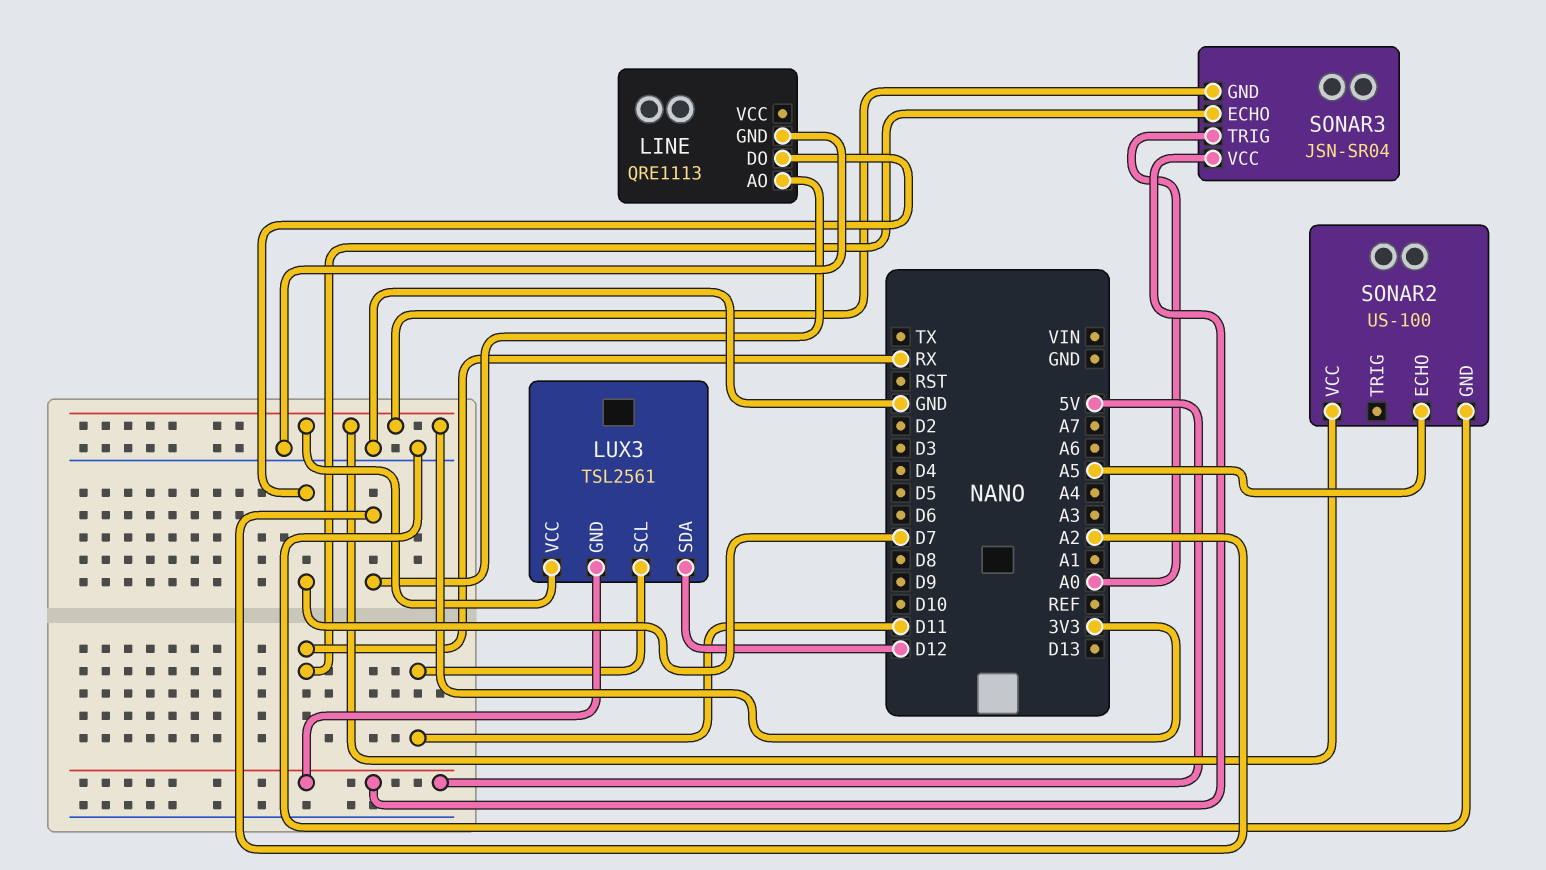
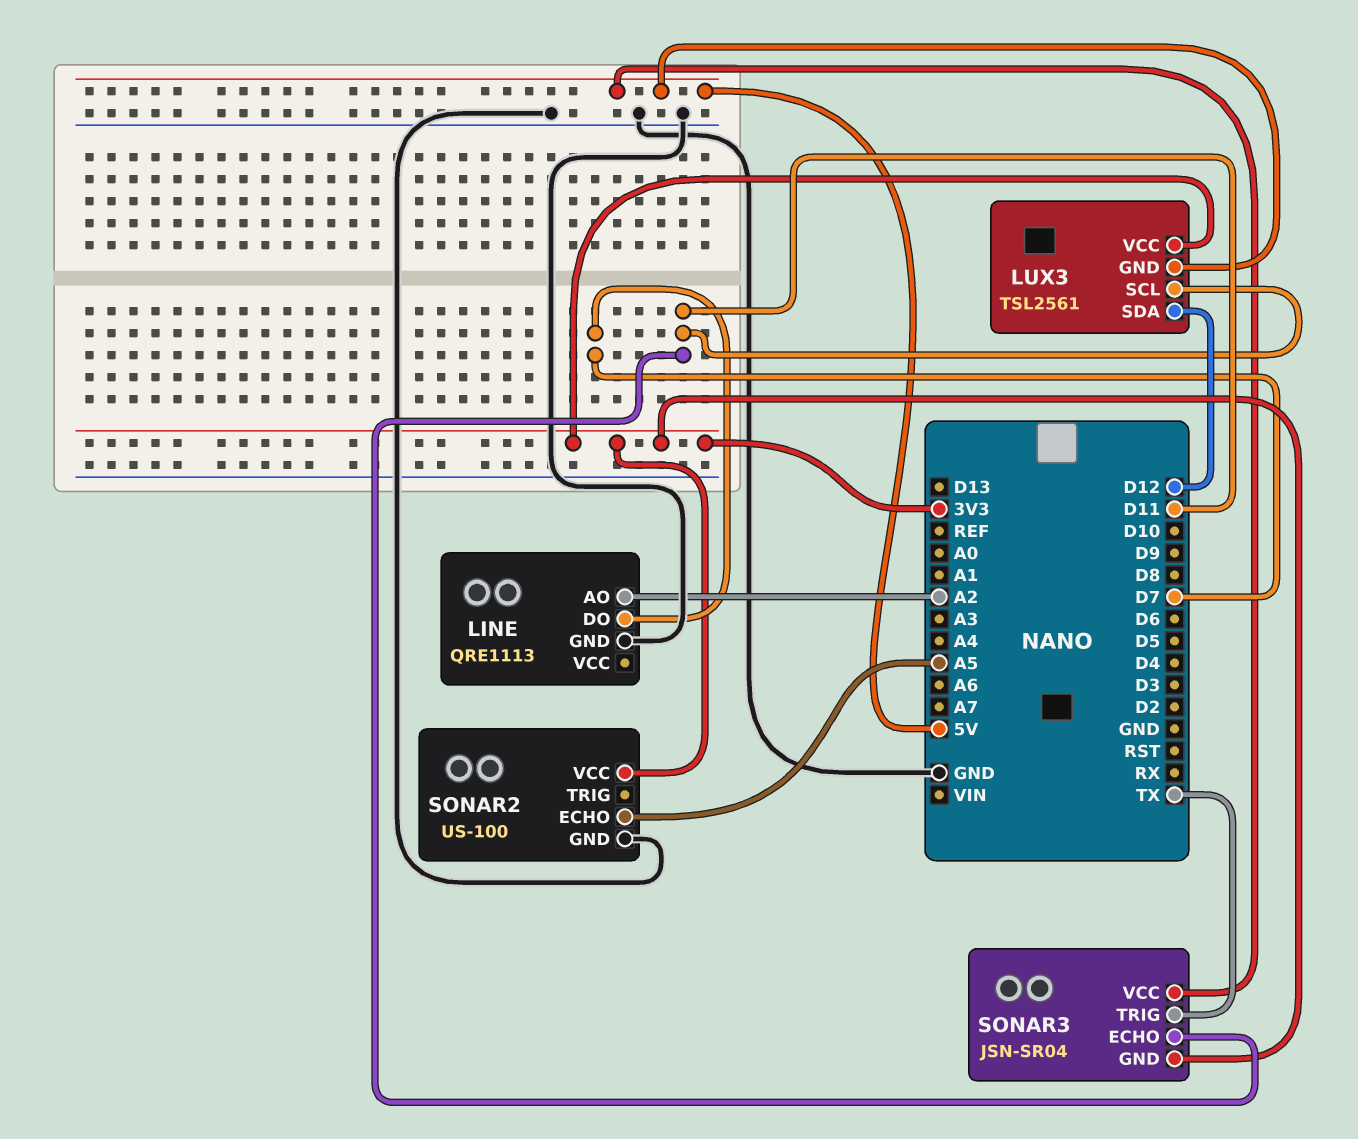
SONAR3 pin ECHO: RX -> D11
SONAR3 pin TRIG: A0 -> TX

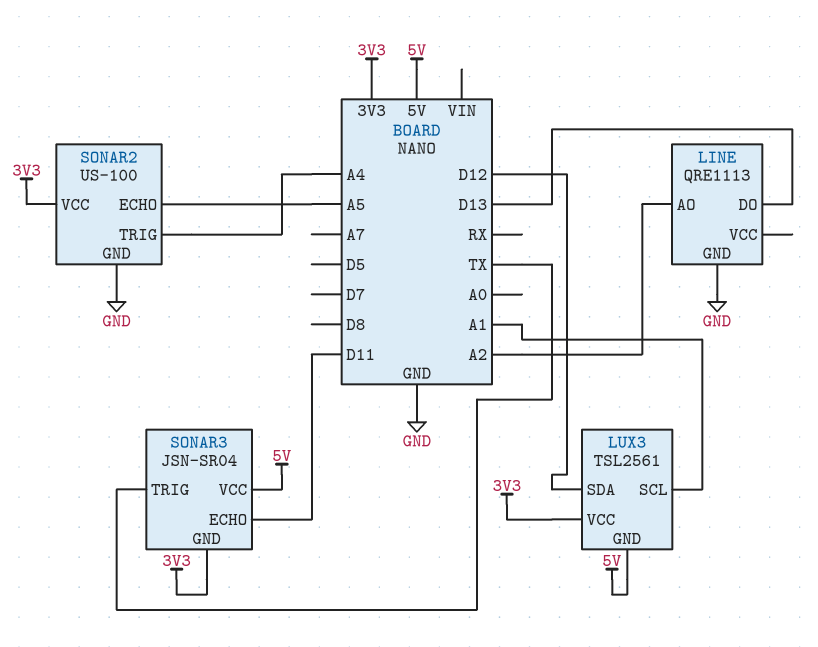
LINE pin DO: D7 -> D13
LUX3 pin SCL: D11 -> A1
SONAR2 pin TRIG: none -> A4

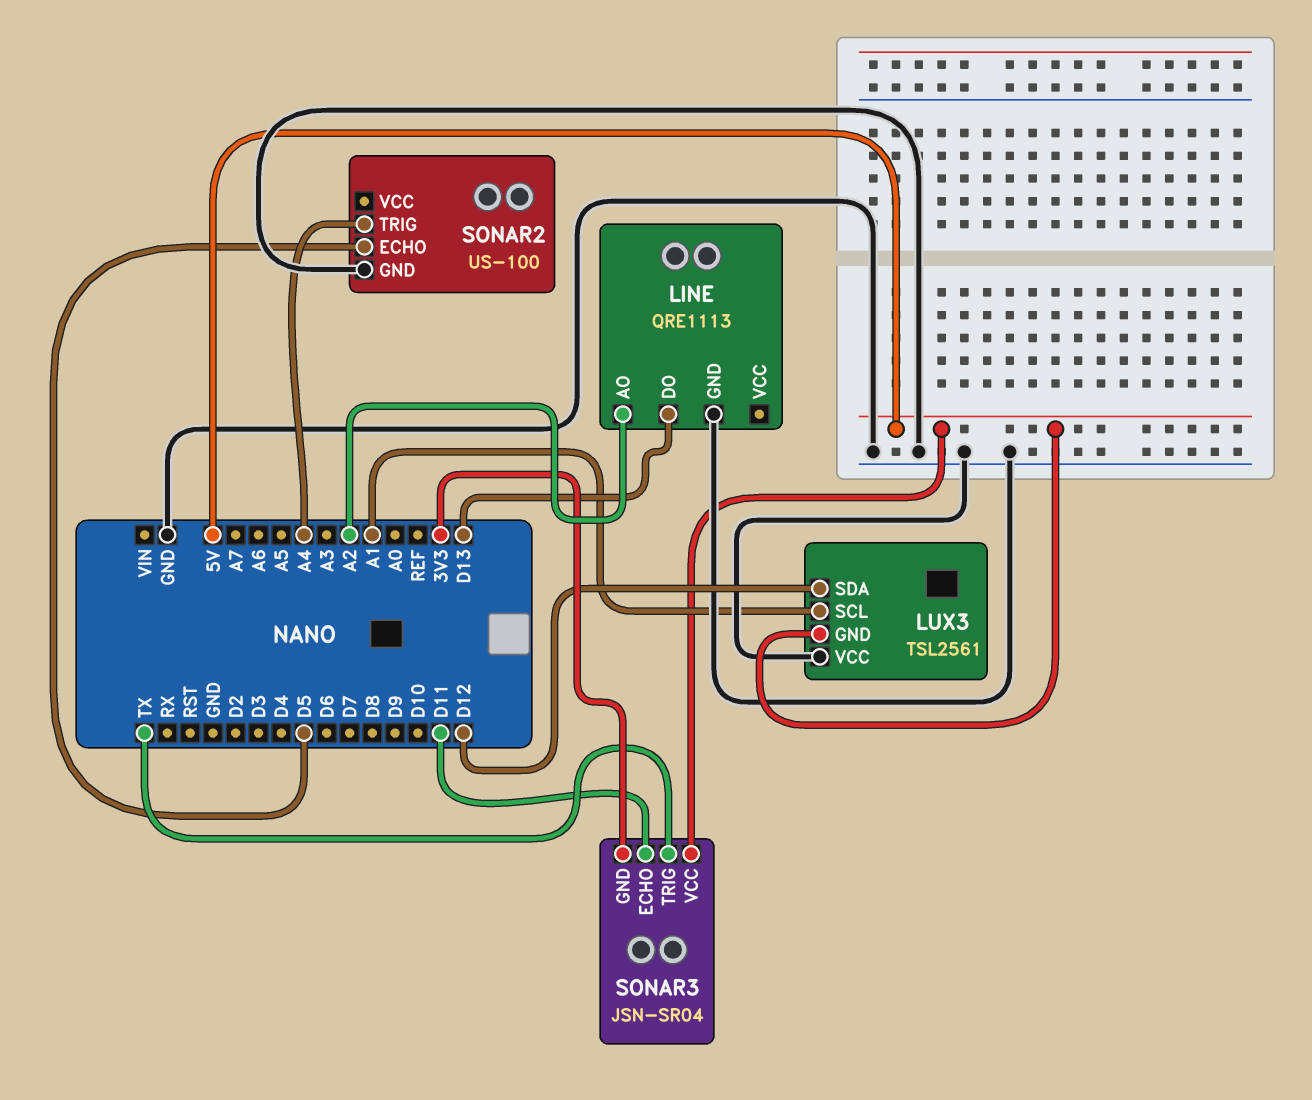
LUX3 pin VCC: 3V3 -> GND
SONAR2 pin ECHO: A5 -> D5
SONAR2 pin VCC: 3V3 -> none

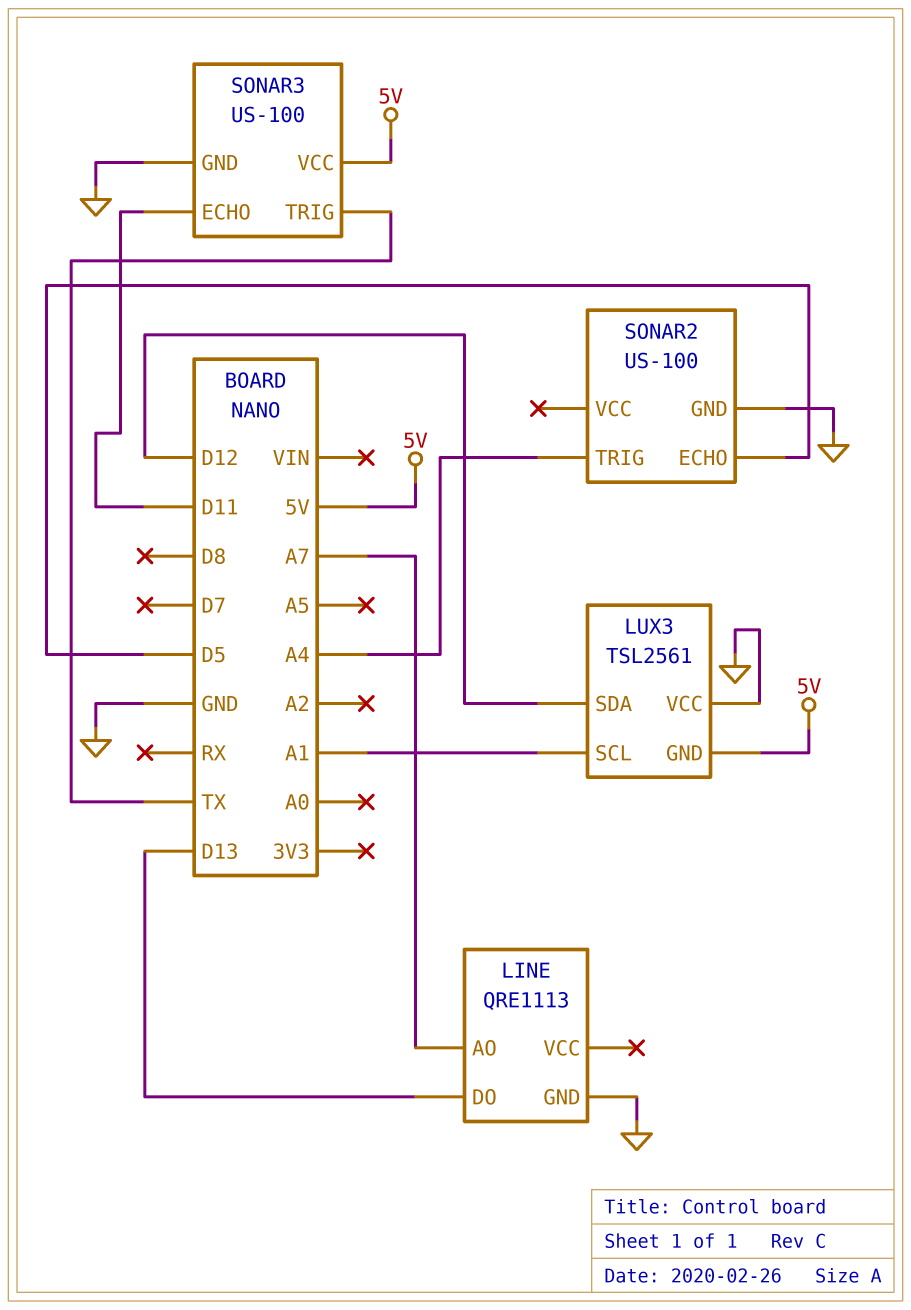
LINE pin AO: A2 -> A7
SONAR3: JSN-SR04 -> US-100
SONAR3 pin GND: 3V3 -> GND

